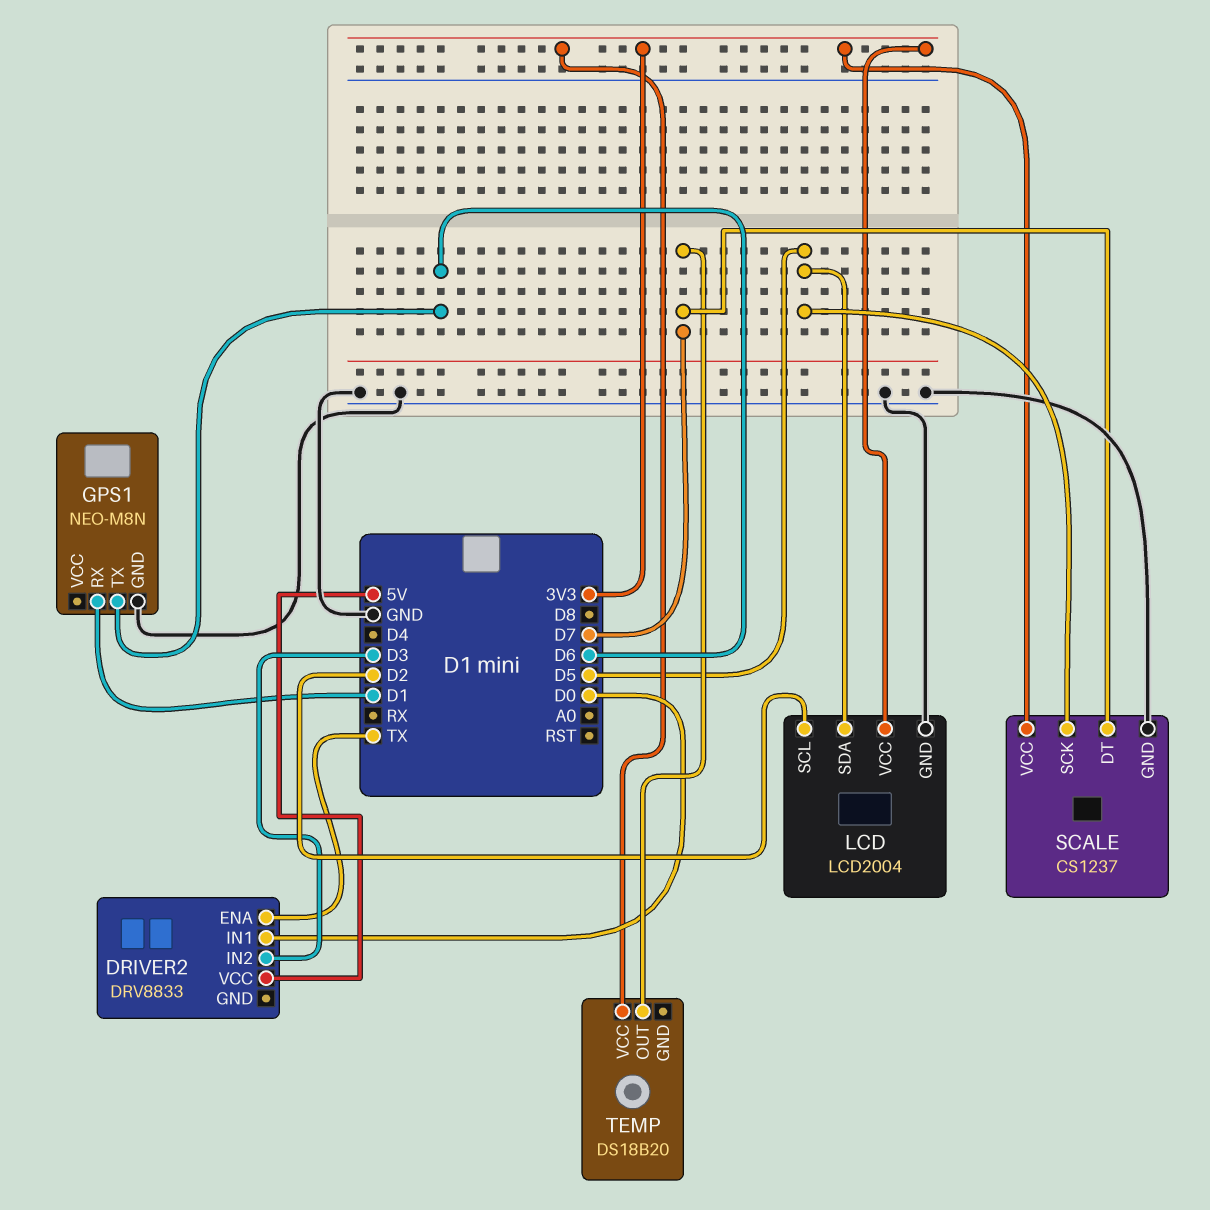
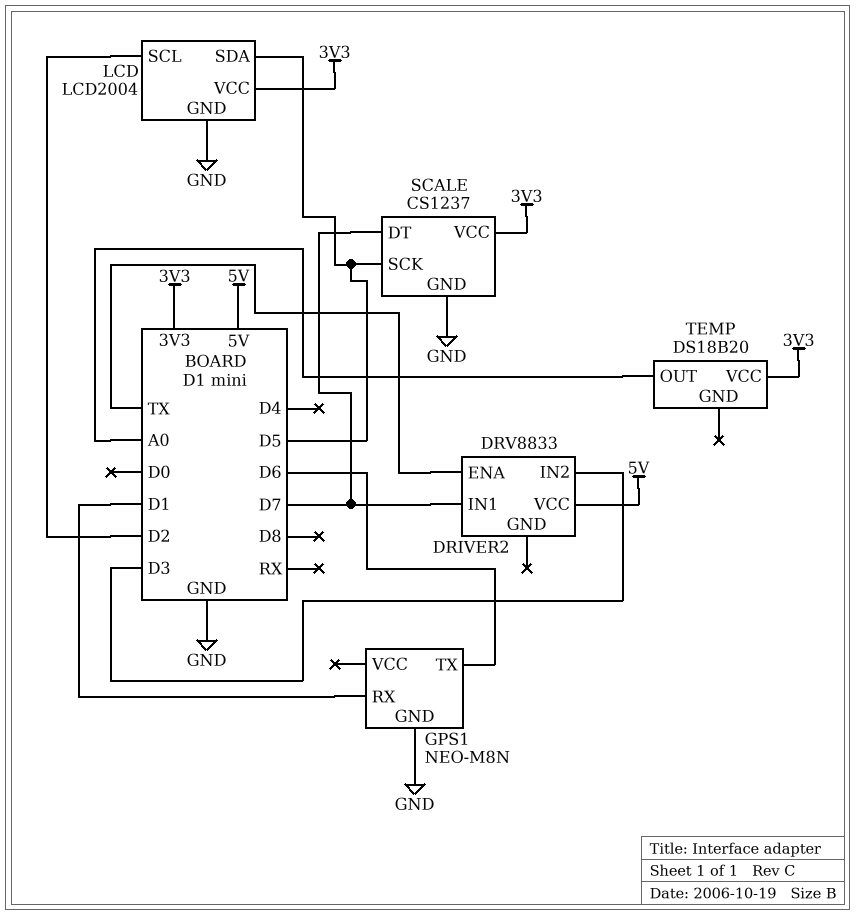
DRIVER2 pin IN1: D0 -> D7
TEMP pin OUT: D7 -> A0

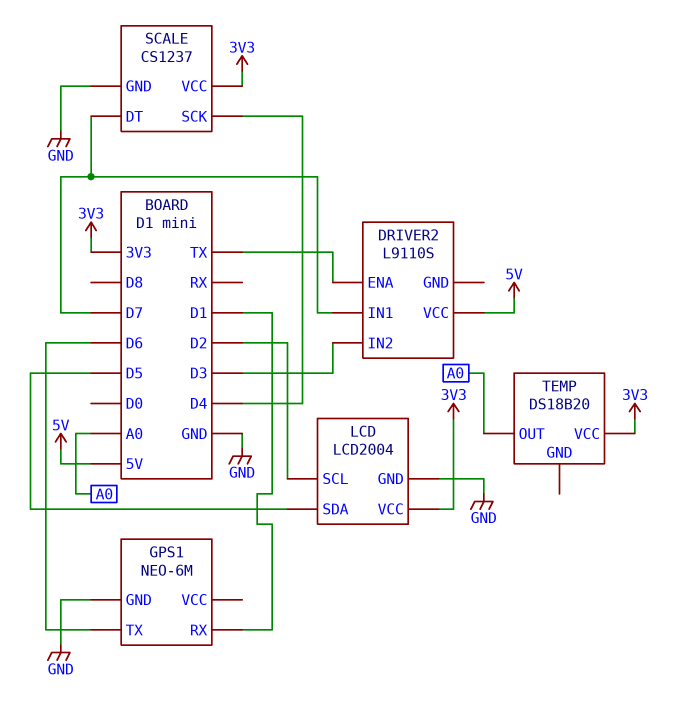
DRIVER2: DRV8833 -> L9110S
GPS1: NEO-M8N -> NEO-6M
SCALE pin SCK: D5 -> D4

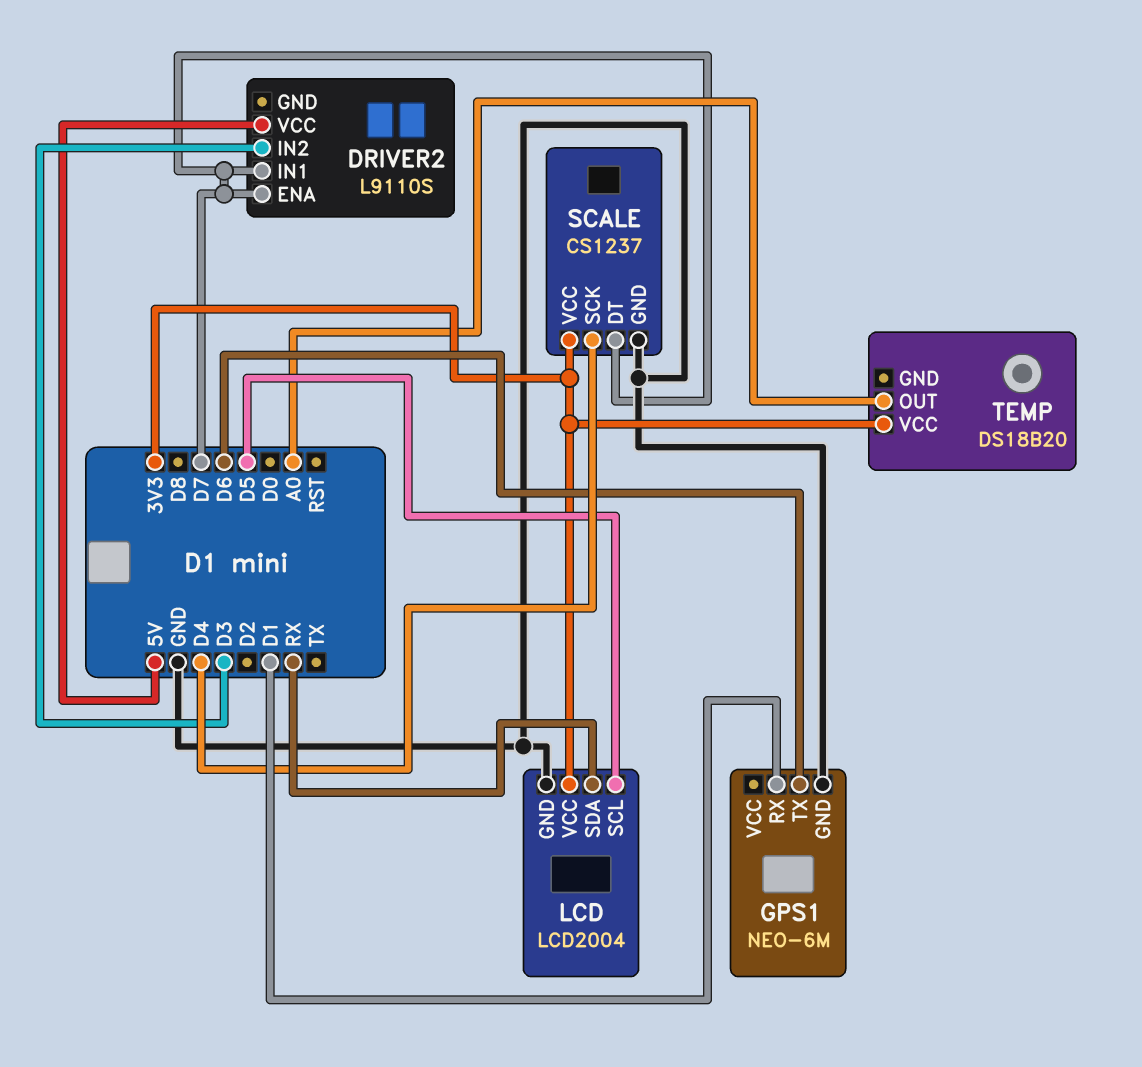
DRIVER2 pin ENA: TX -> D7
LCD pin SCL: D2 -> D5
LCD pin SDA: D5 -> RX

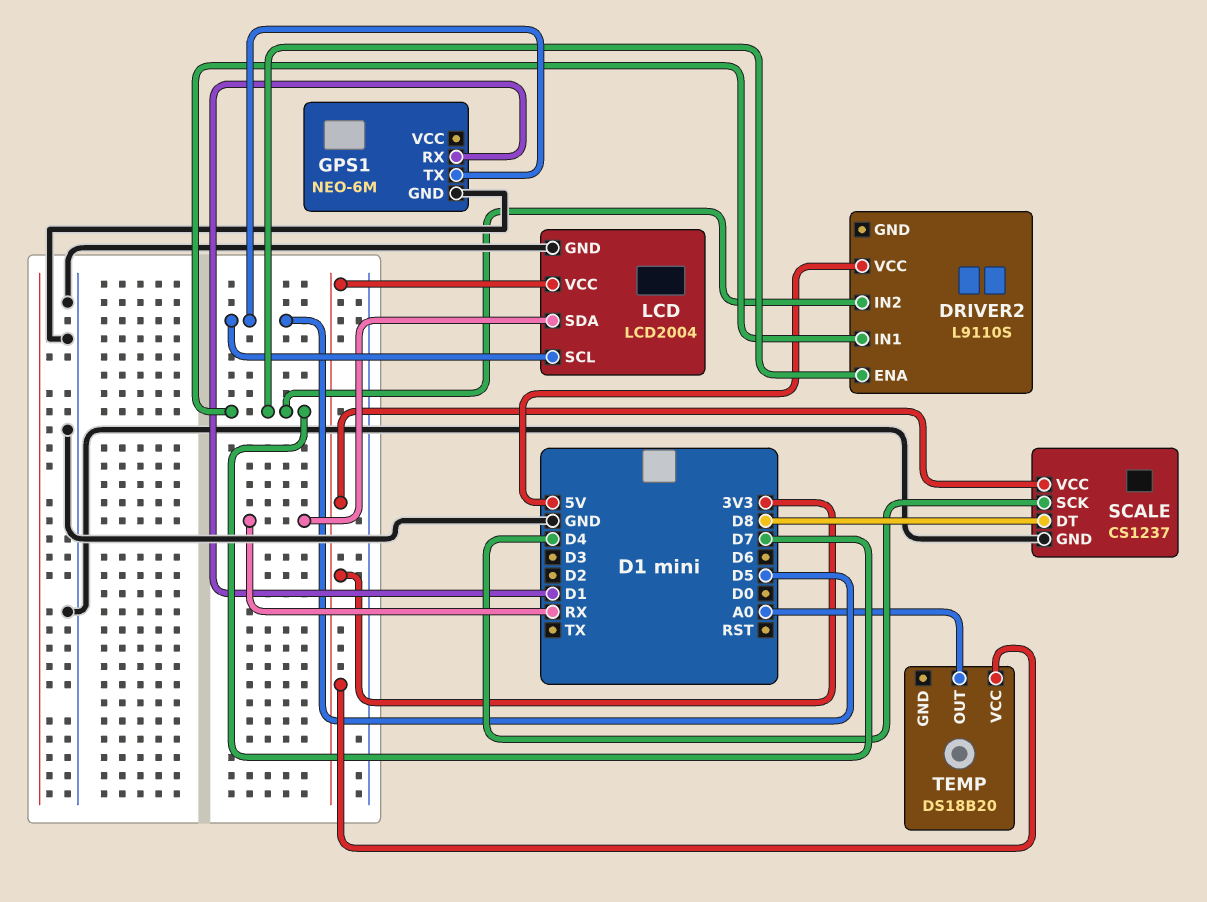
DRIVER2 pin IN2: D3 -> D7
GPS1 pin TX: D6 -> D5
SCALE pin DT: D7 -> D8

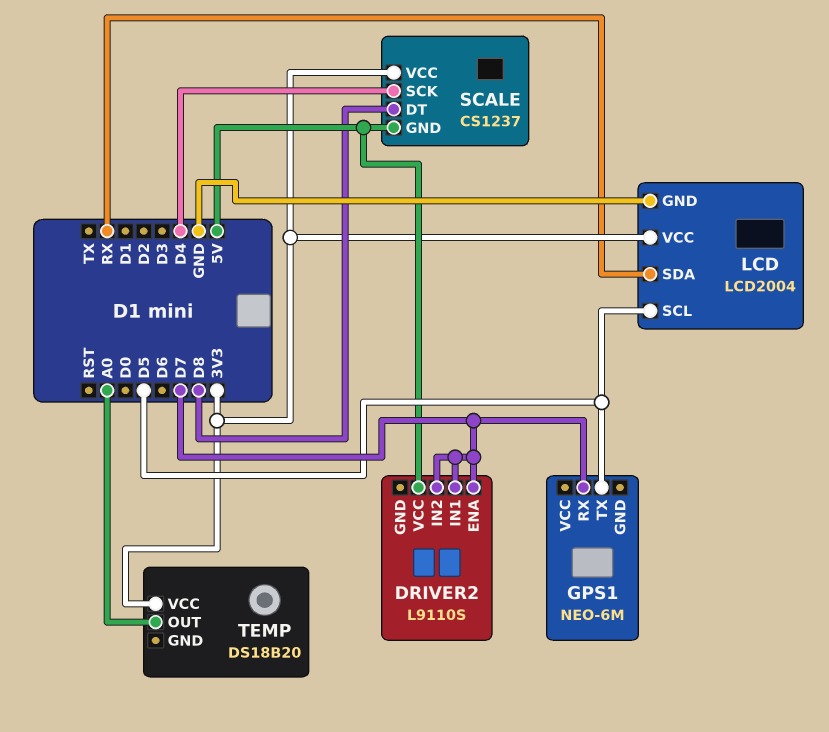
GPS1 pin GND: GND -> none
GPS1 pin RX: D1 -> D7
SCALE pin GND: GND -> 5V

